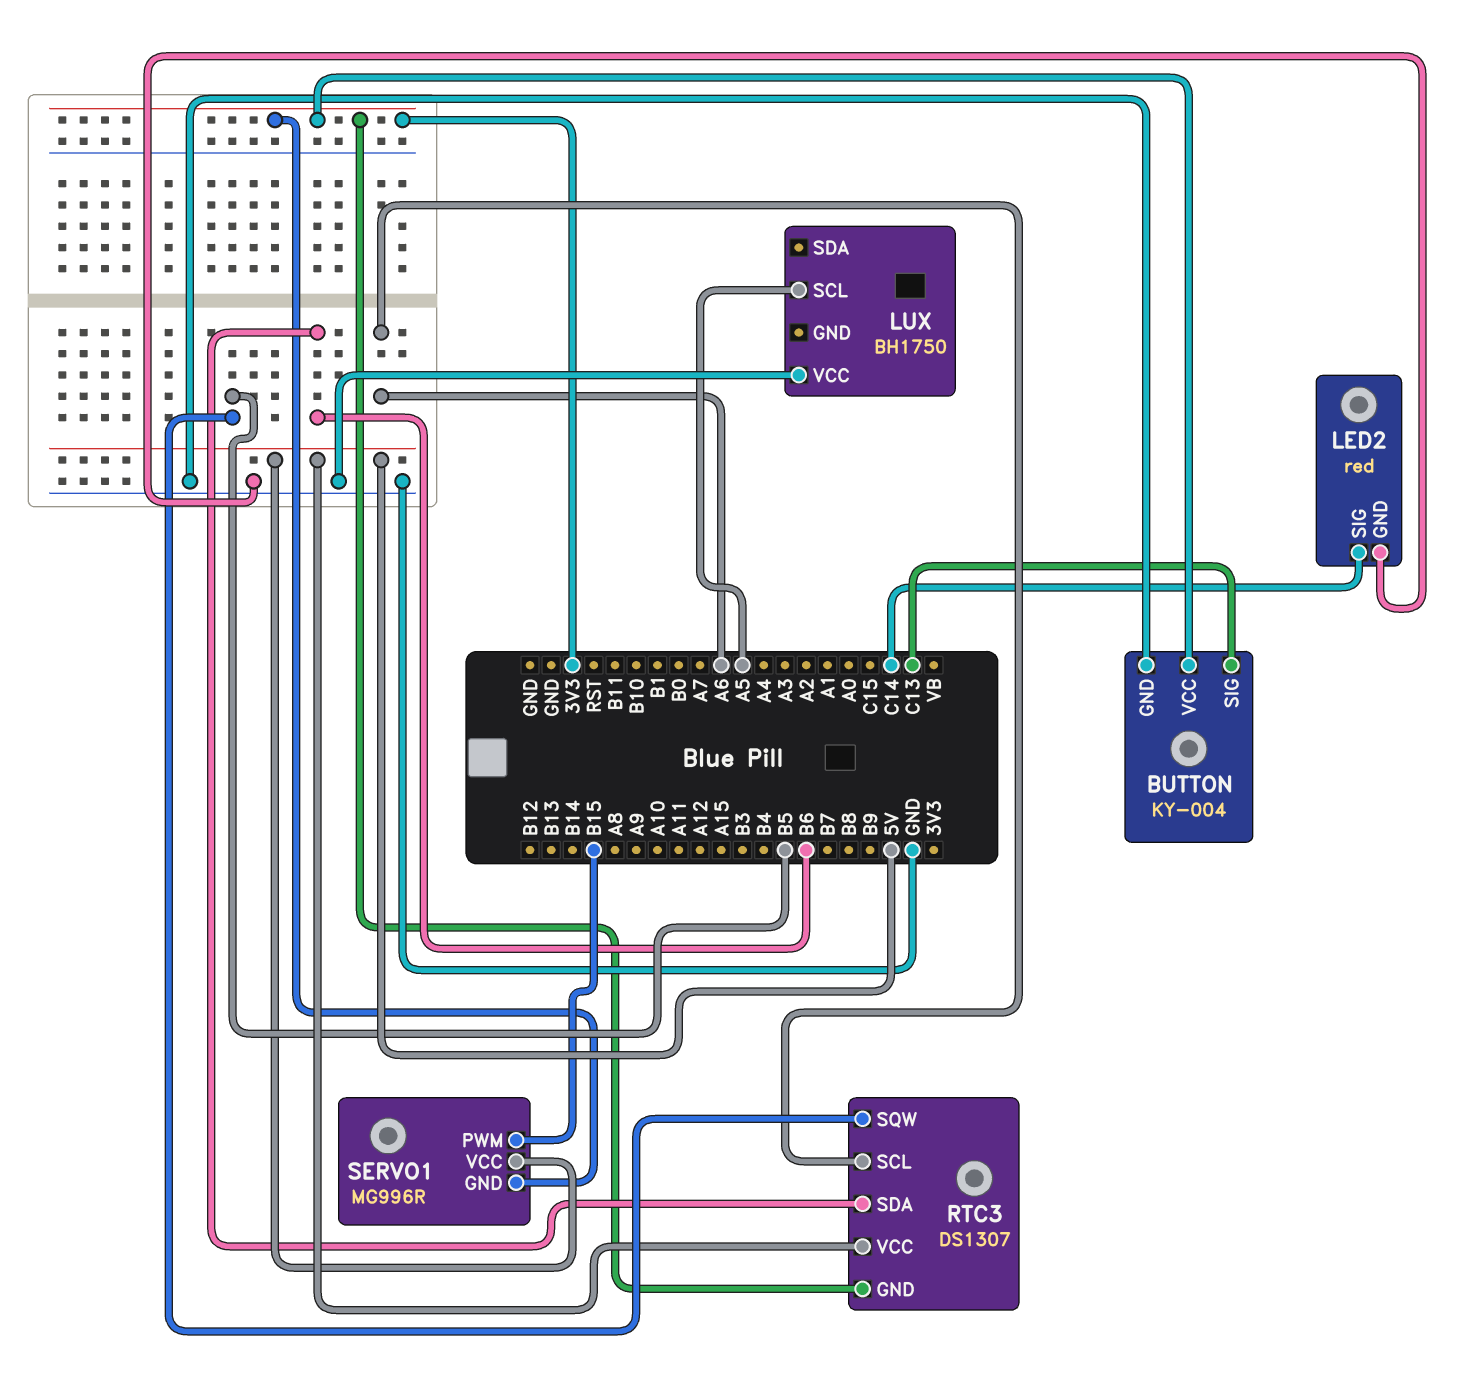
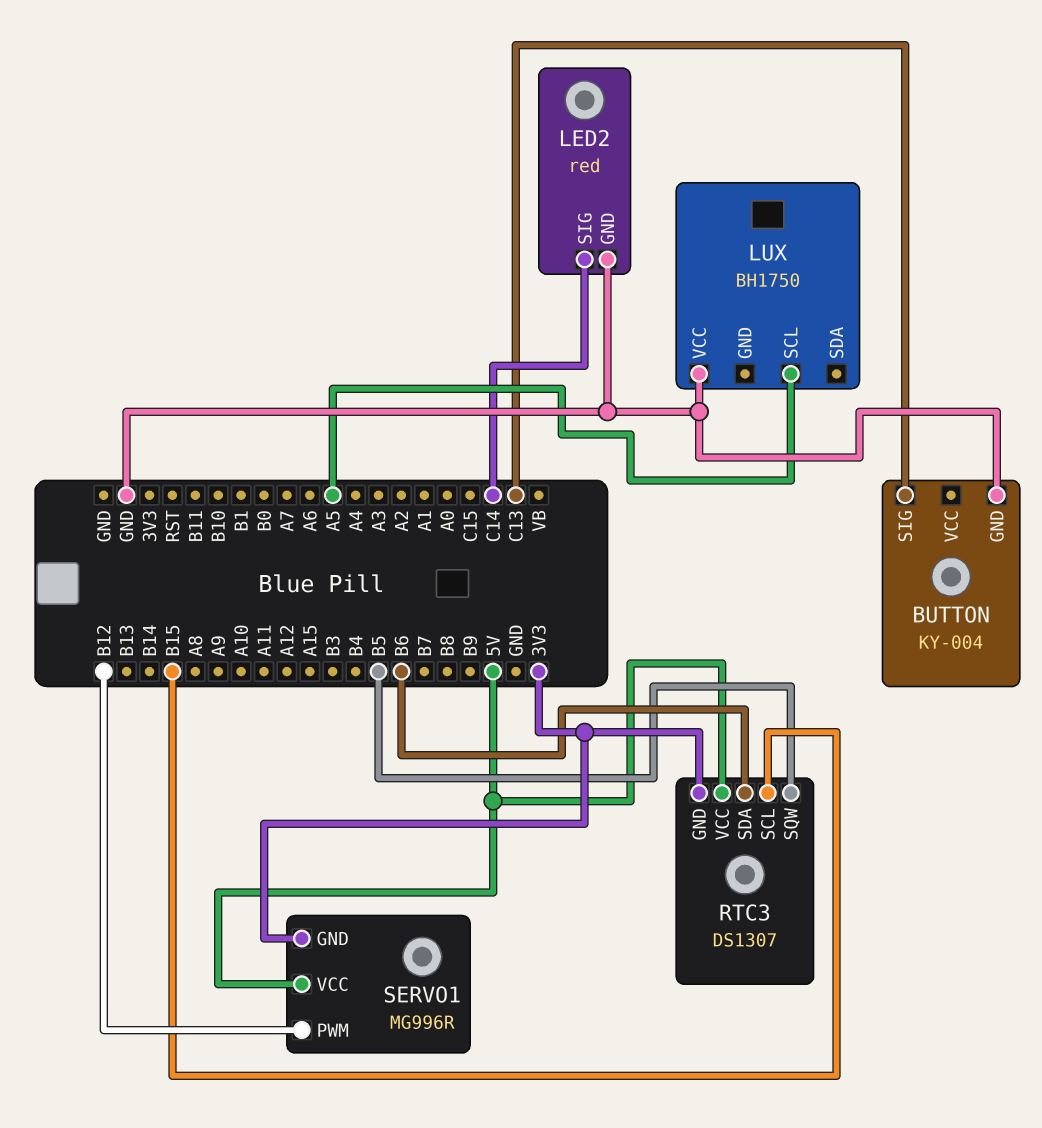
BUTTON pin VCC: 3V3 -> none
RTC3 pin SCL: A6 -> B15
SERVO1 pin PWM: B15 -> B12

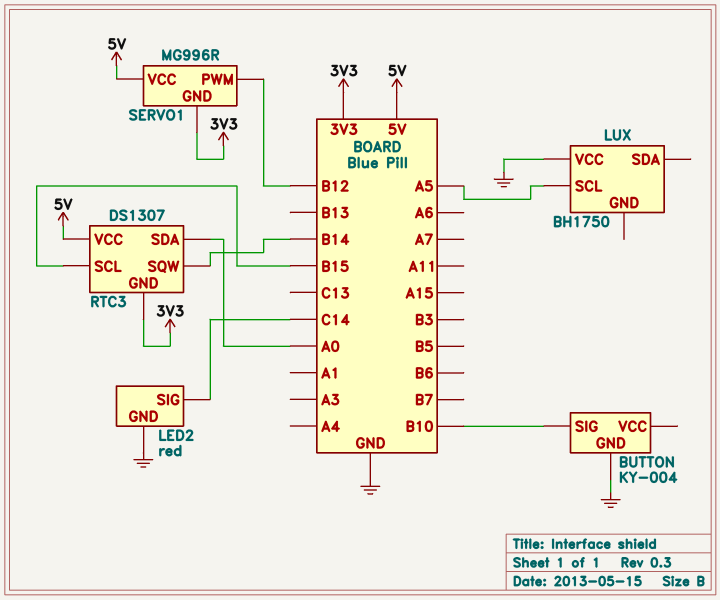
BUTTON pin SIG: C13 -> B10
RTC3 pin SDA: B6 -> A0
RTC3 pin SQW: B5 -> B14

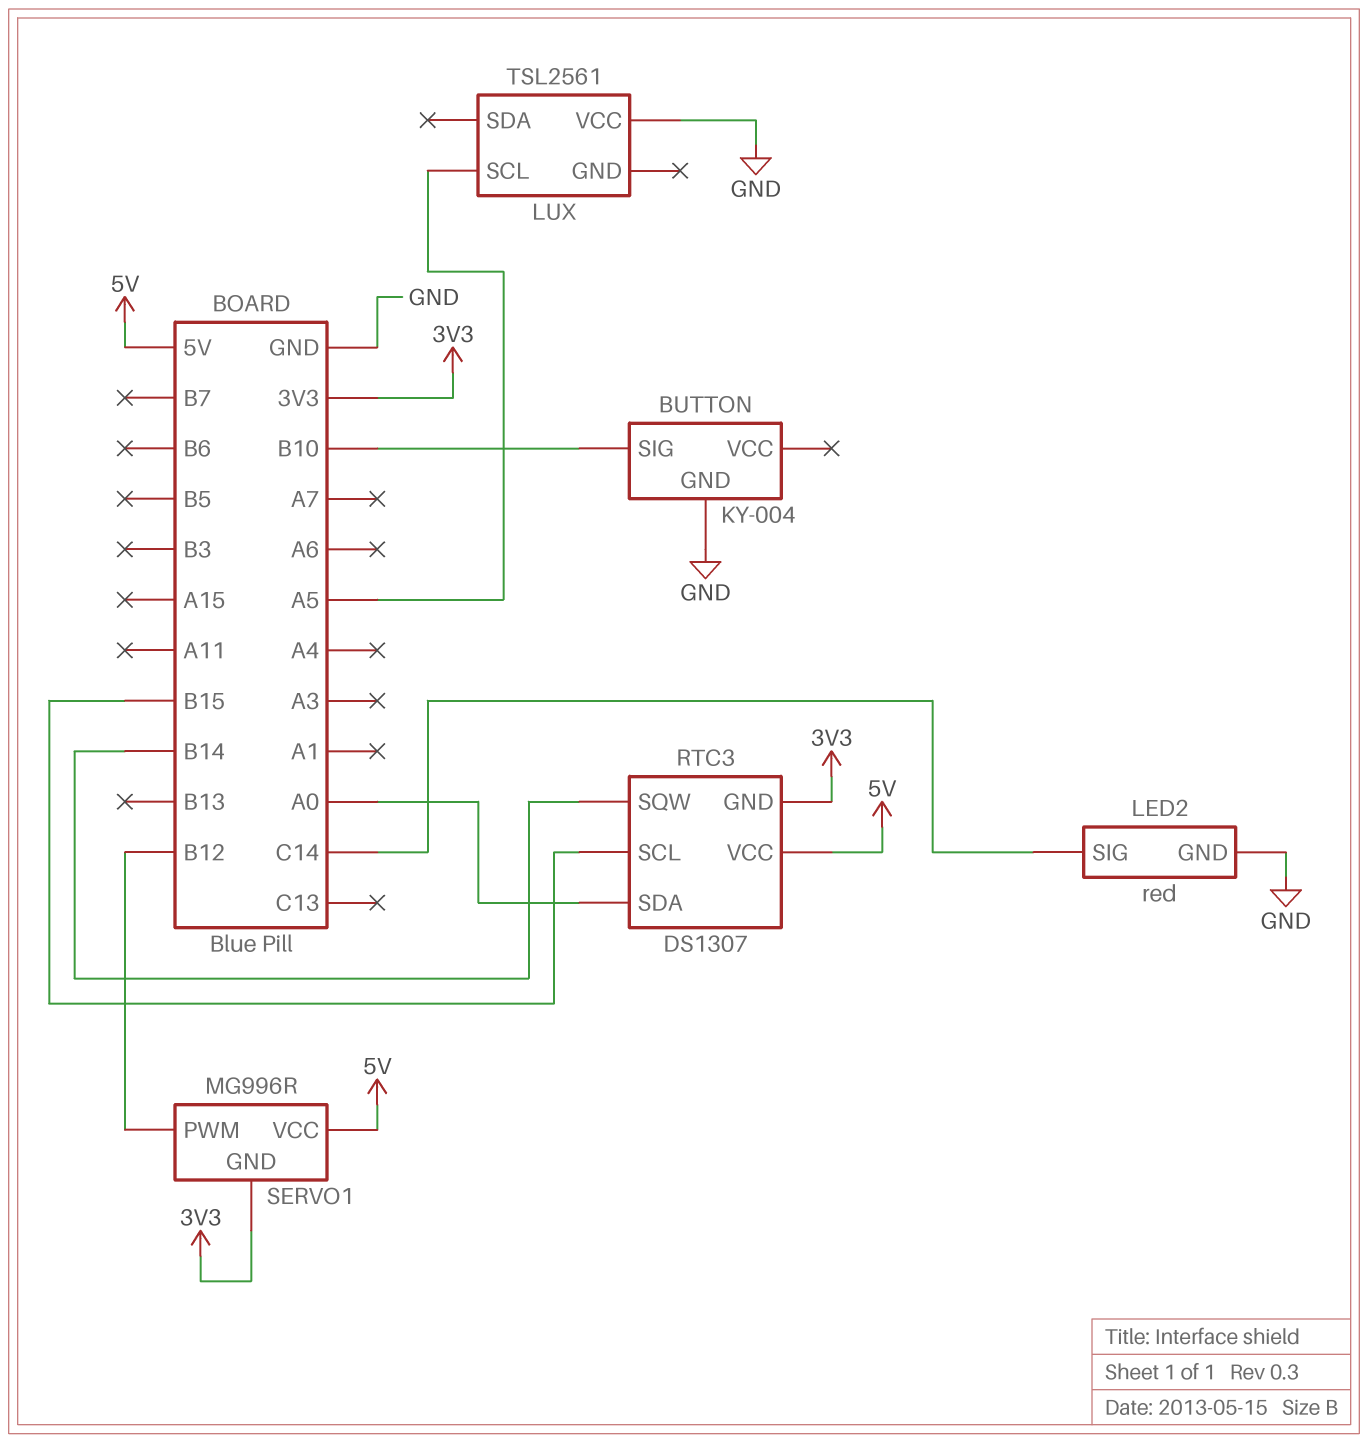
LUX: BH1750 -> TSL2561

